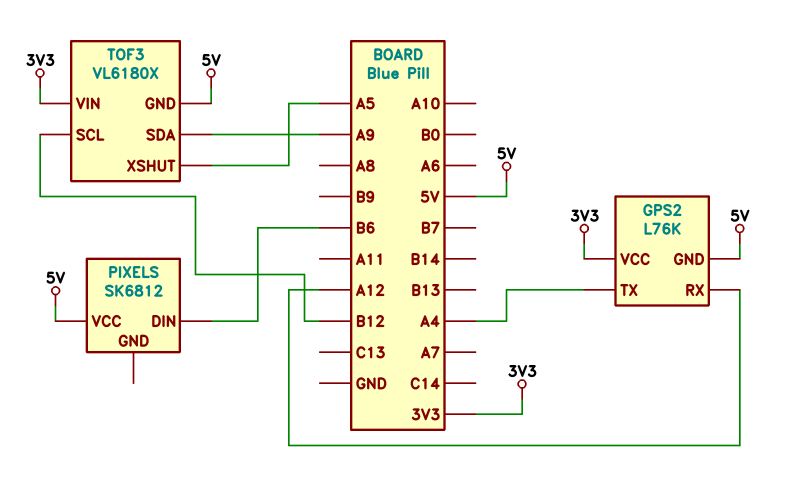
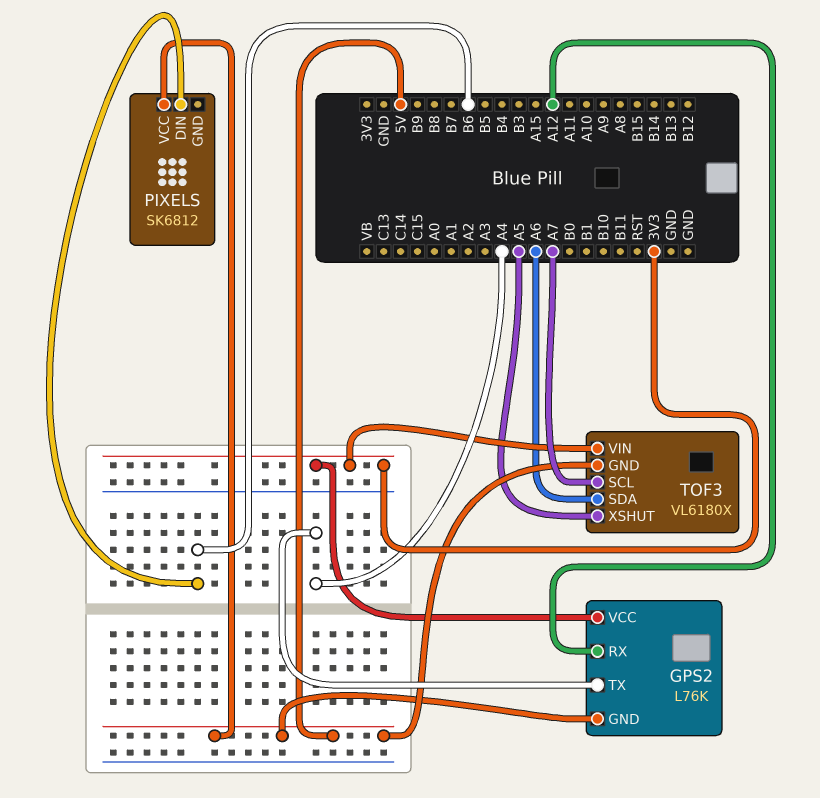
TOF3 pin SCL: B12 -> A7
TOF3 pin SDA: A9 -> A6

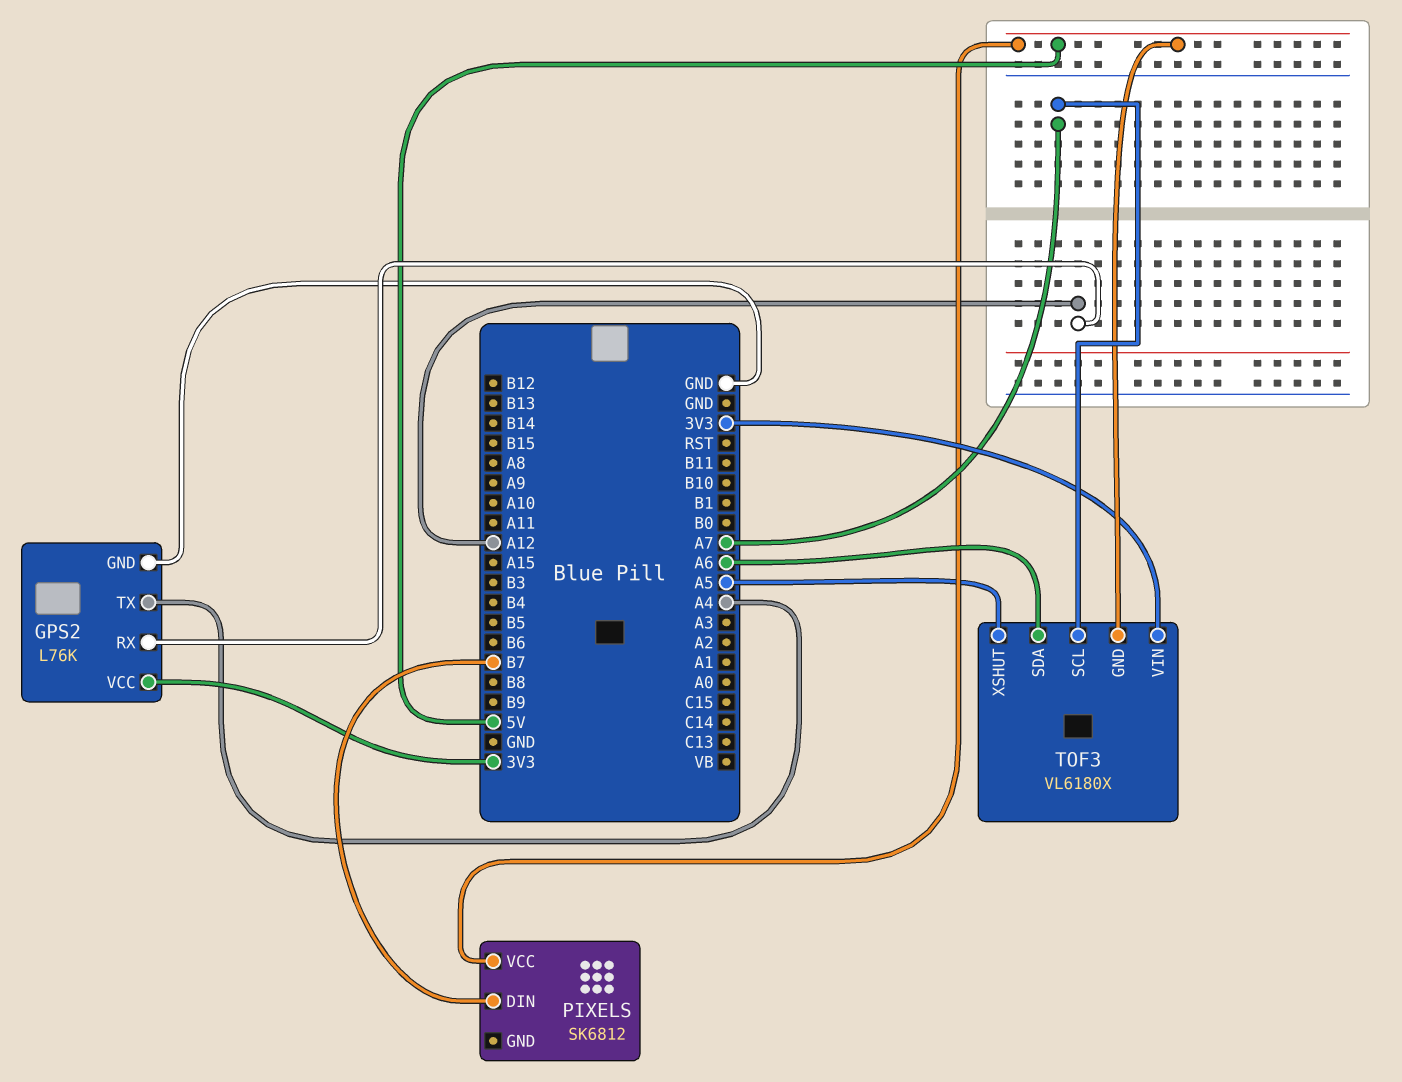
GPS2 pin GND: 5V -> GND
PIXELS pin DIN: B6 -> B7

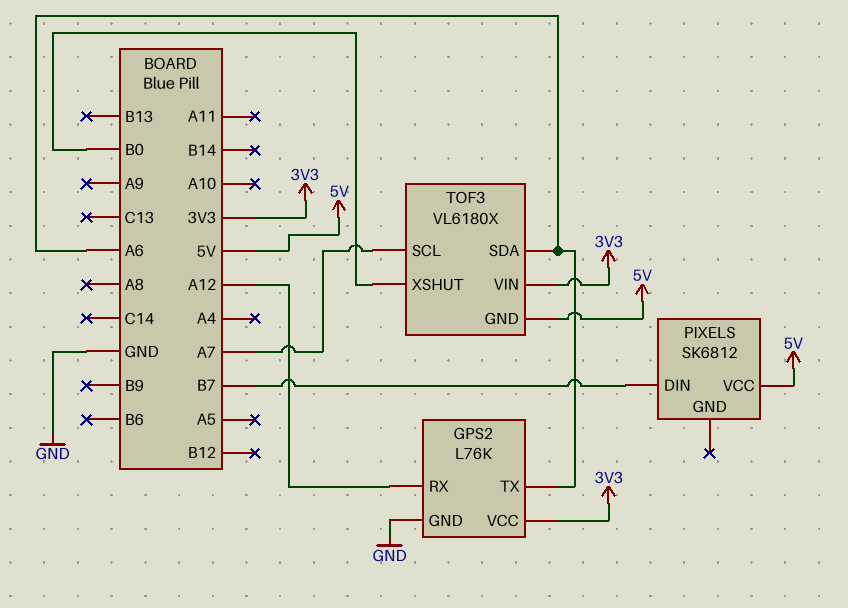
GPS2 pin TX: A4 -> A6
TOF3 pin XSHUT: A5 -> B0

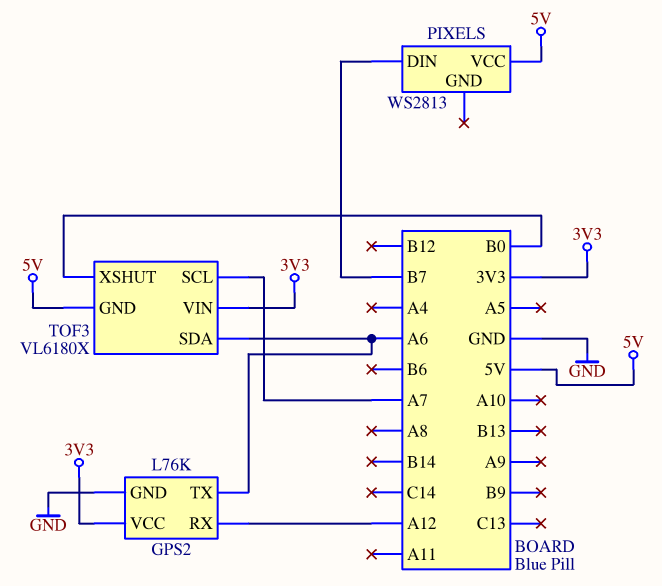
PIXELS: SK6812 -> WS2813

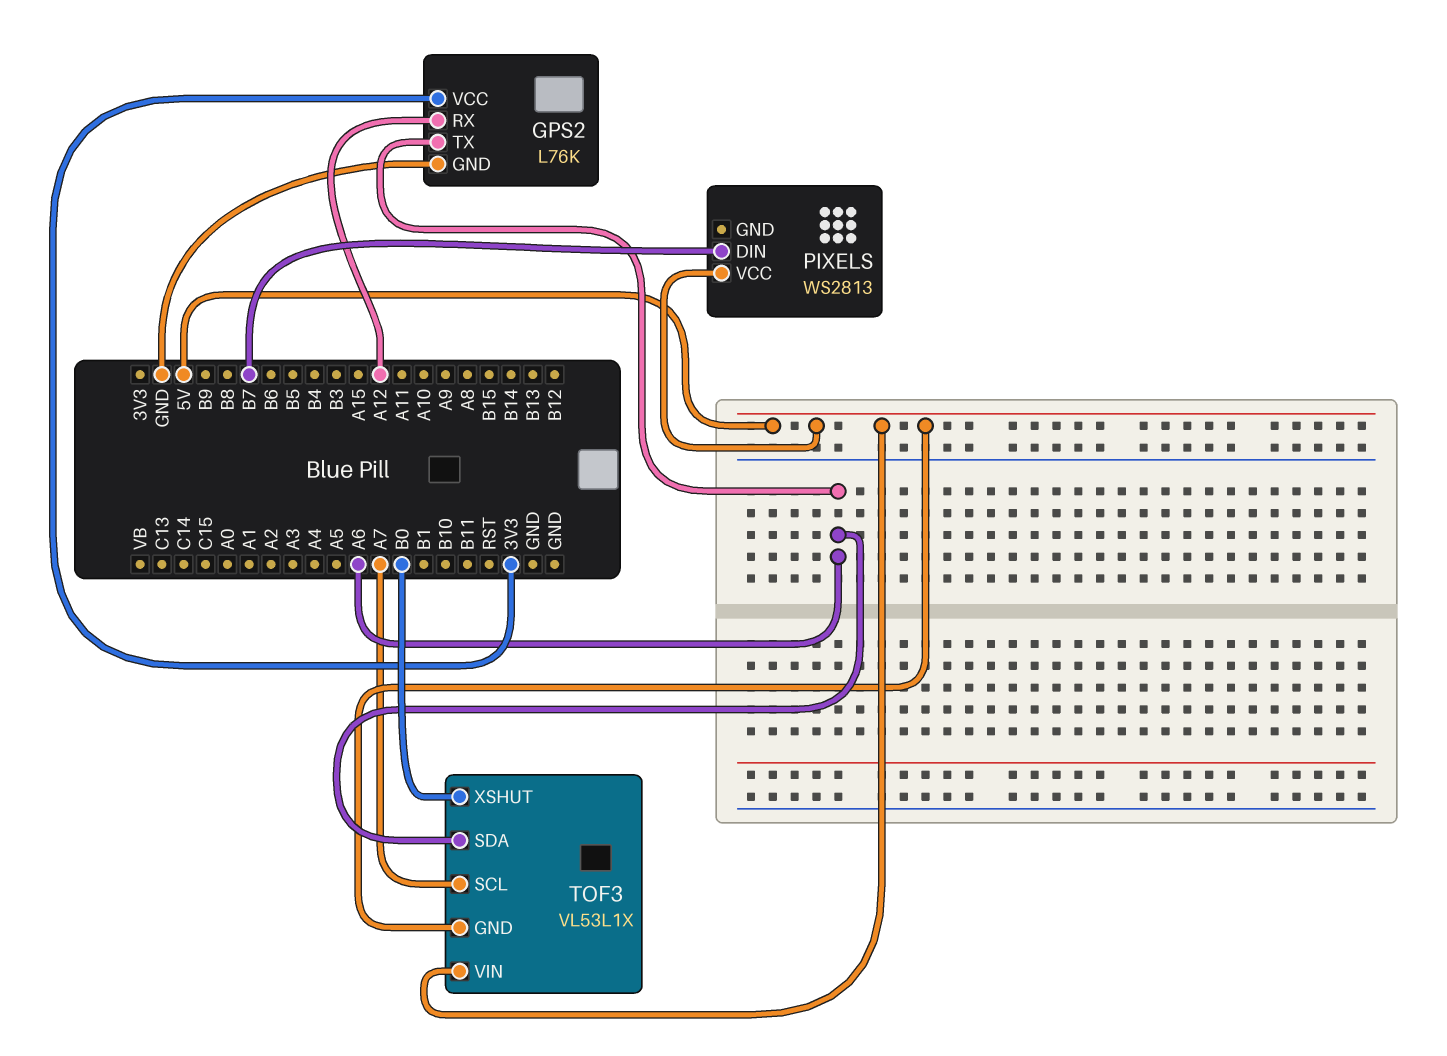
TOF3: VL6180X -> VL53L1X
TOF3 pin VIN: 3V3 -> 5V

